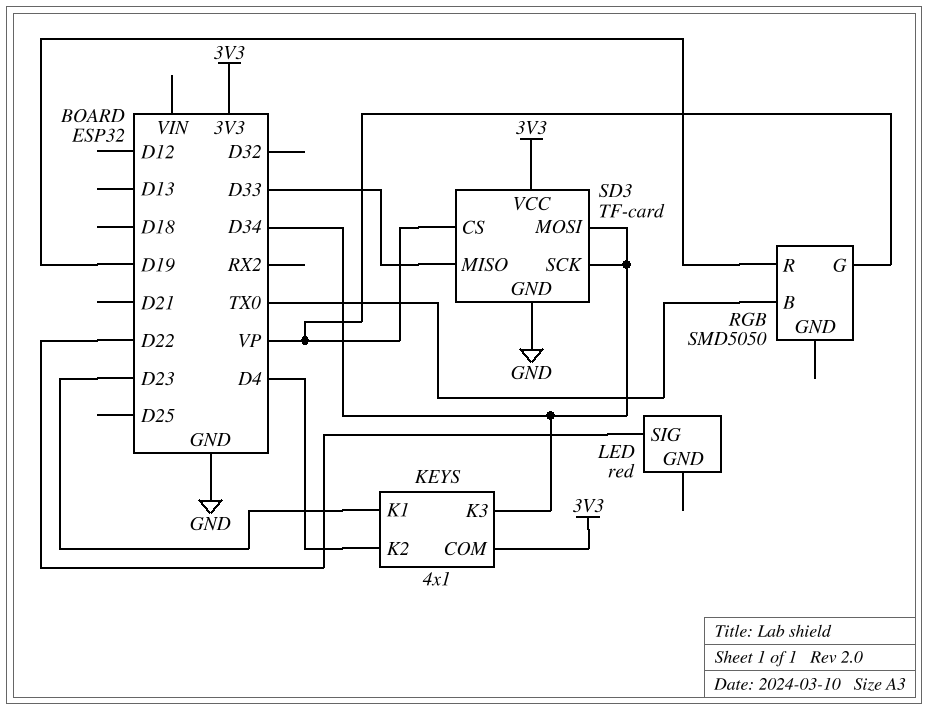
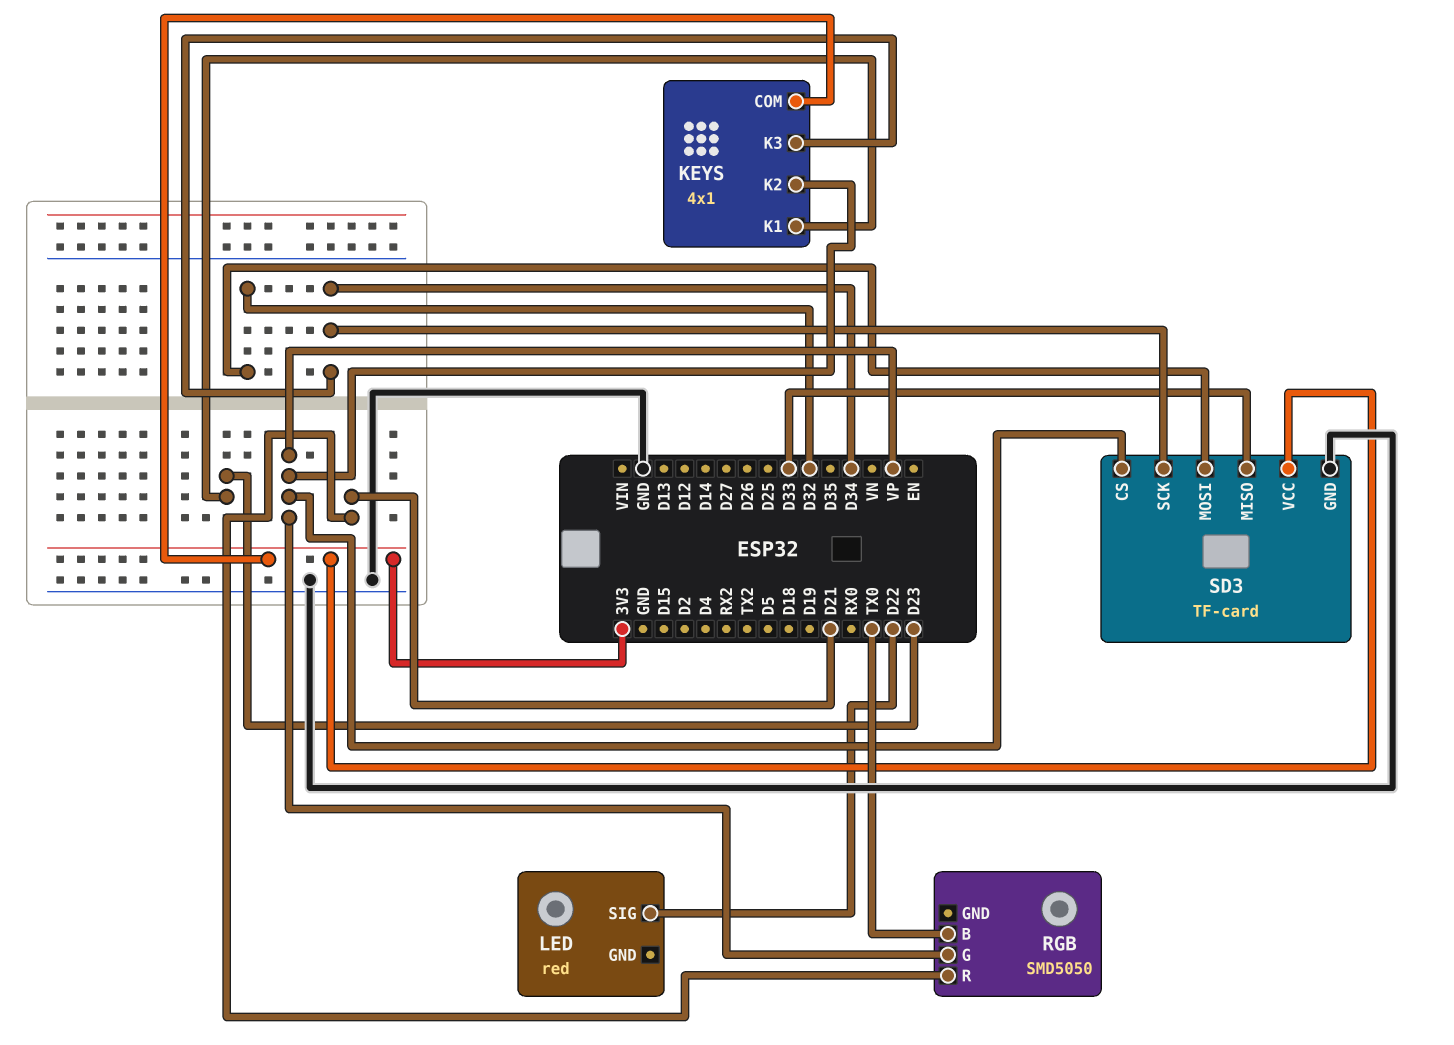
KEYS pin K2: D4 -> VP
RGB pin R: D19 -> D21
SD3 pin MOSI: D34 -> D32

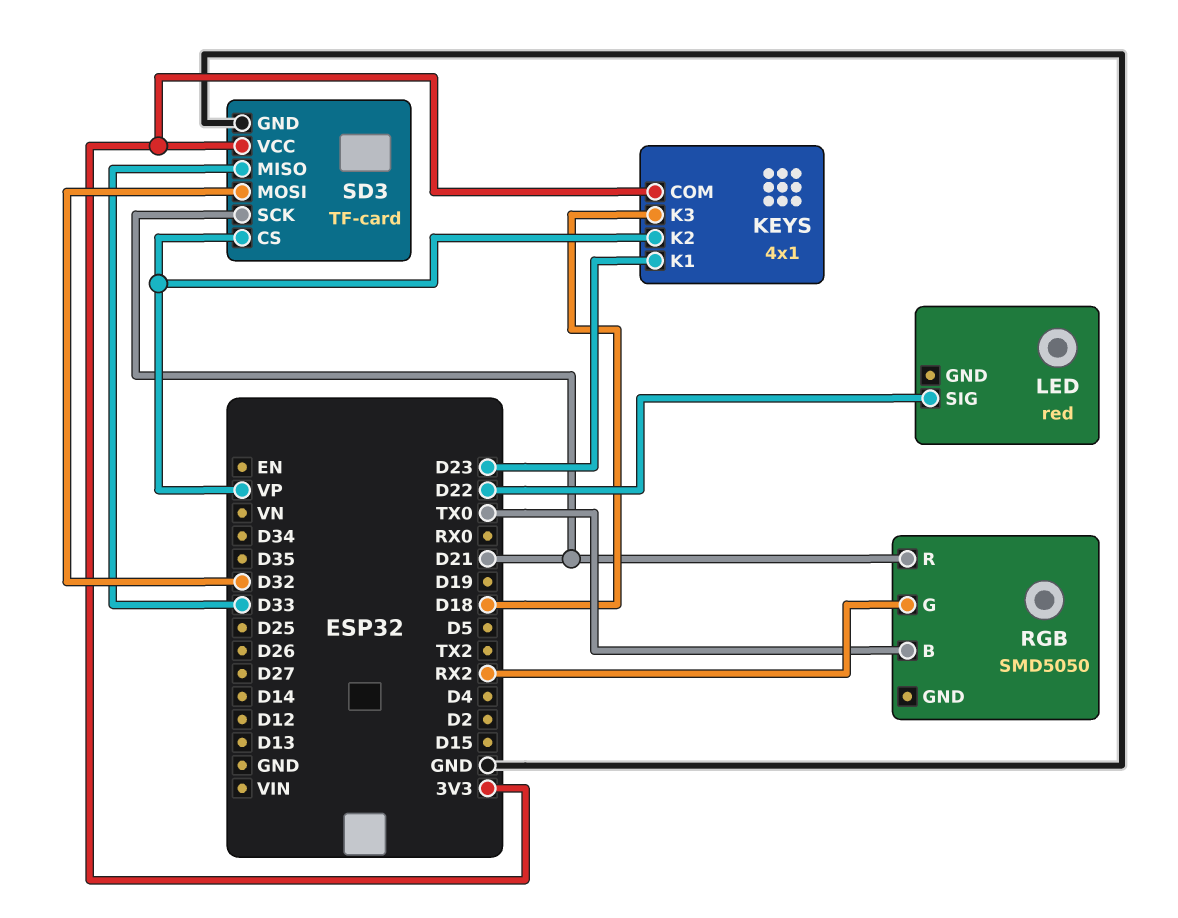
KEYS pin K3: D34 -> D18
RGB pin G: VP -> RX2
SD3 pin SCK: D34 -> D21

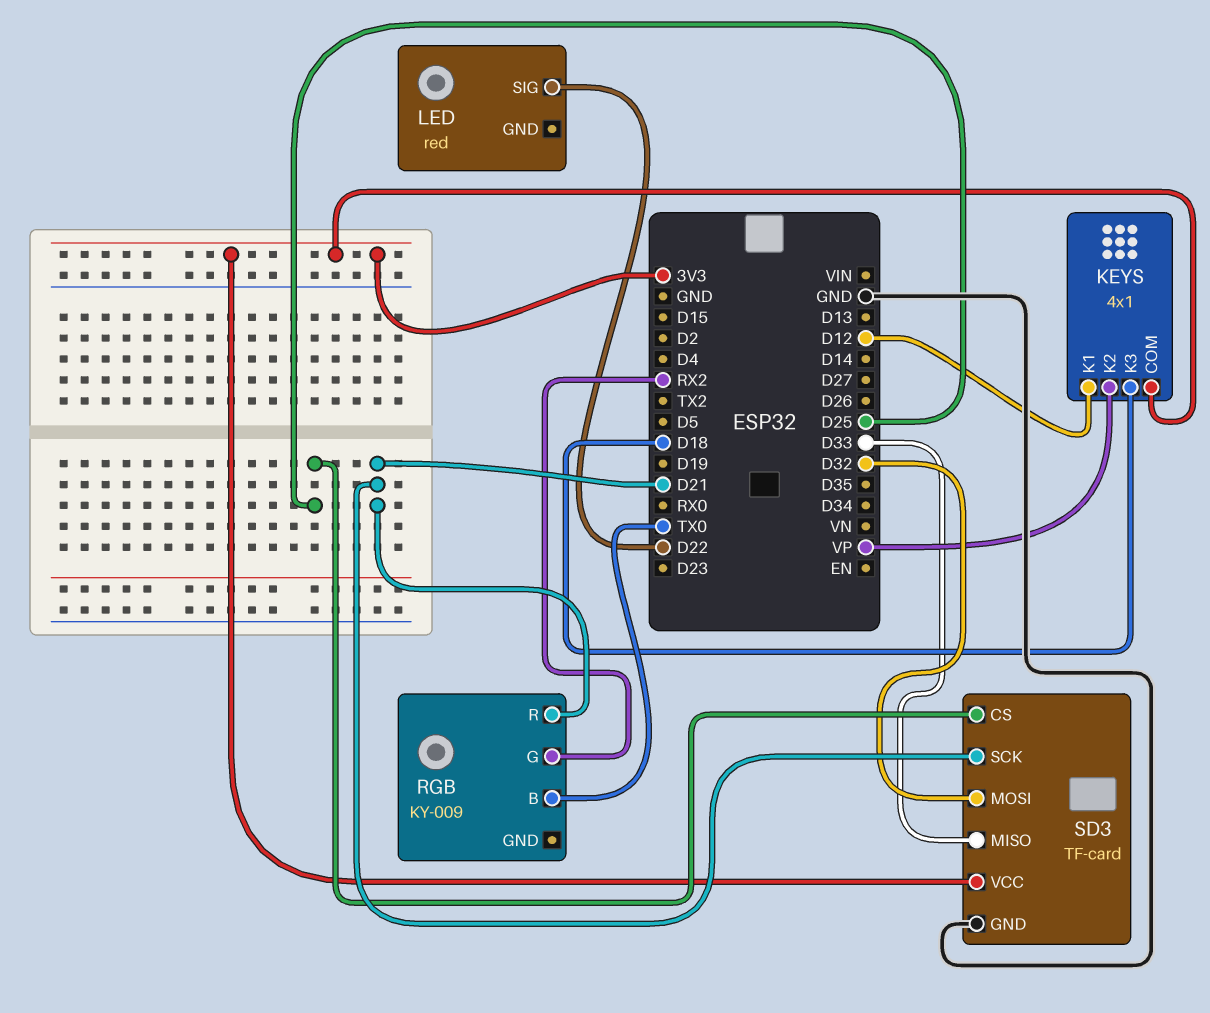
KEYS pin K1: D23 -> D12
RGB: SMD5050 -> KY-009
SD3 pin CS: VP -> D25

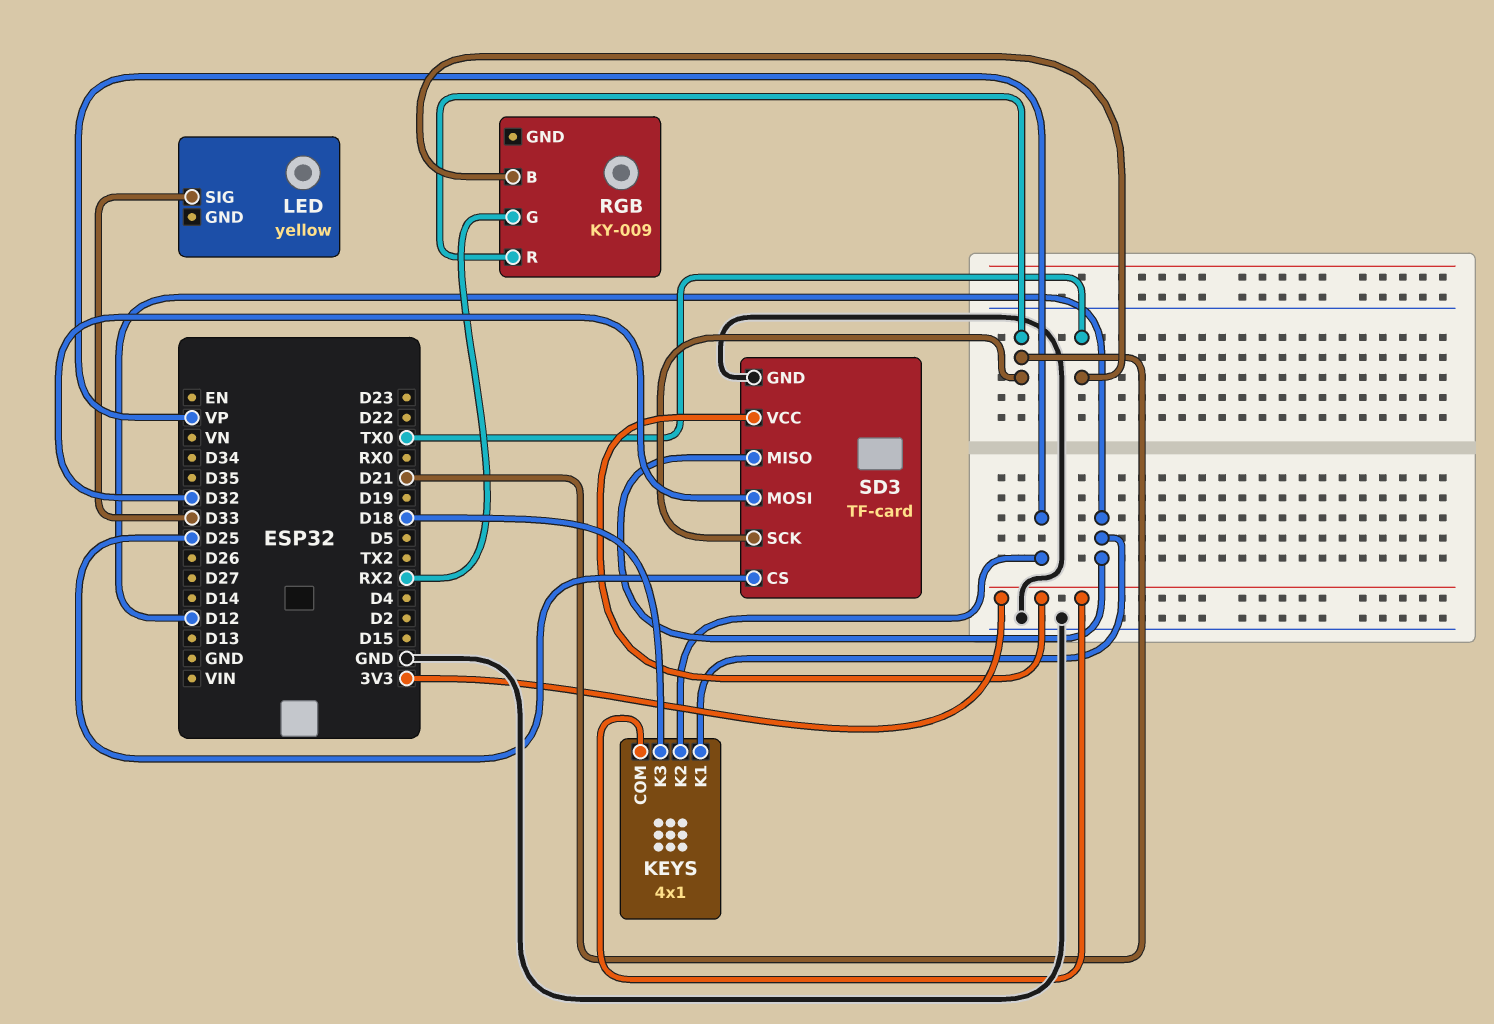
LED: red -> yellow
LED pin SIG: D22 -> D33
SD3 pin MISO: D33 -> D12

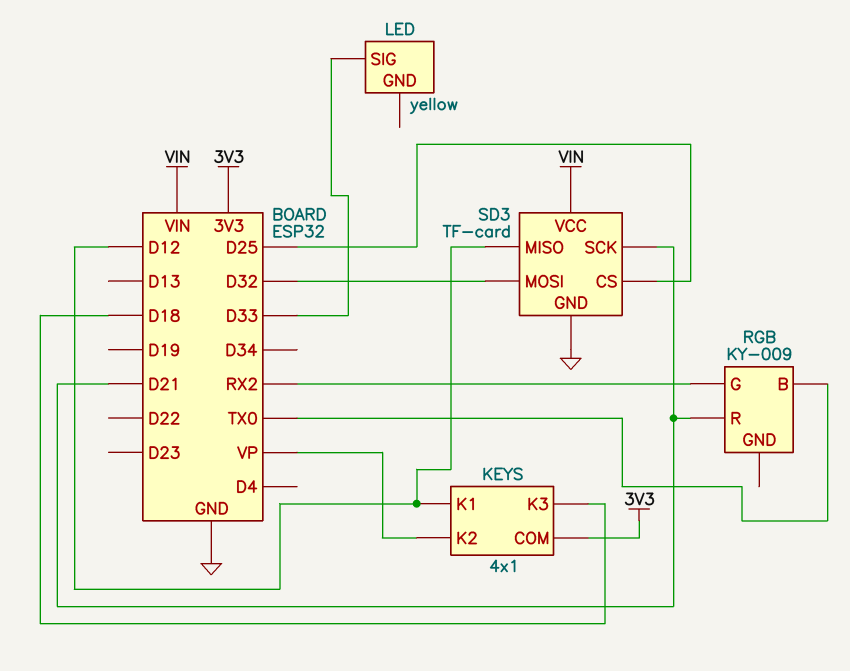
SD3 pin VCC: 3V3 -> VIN

